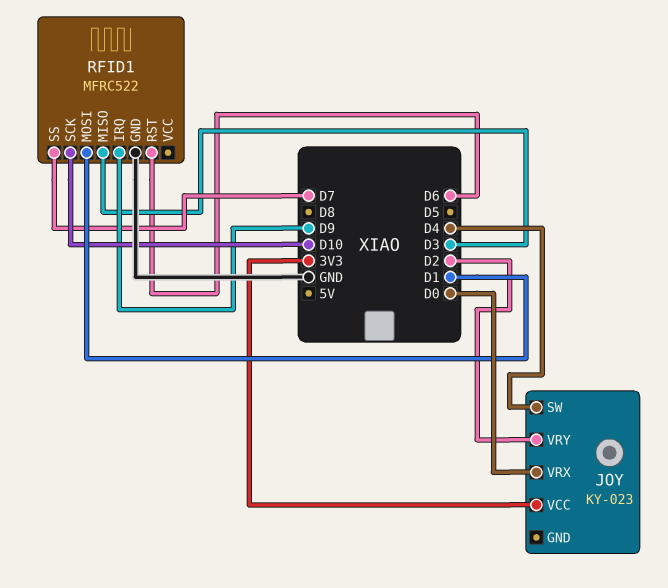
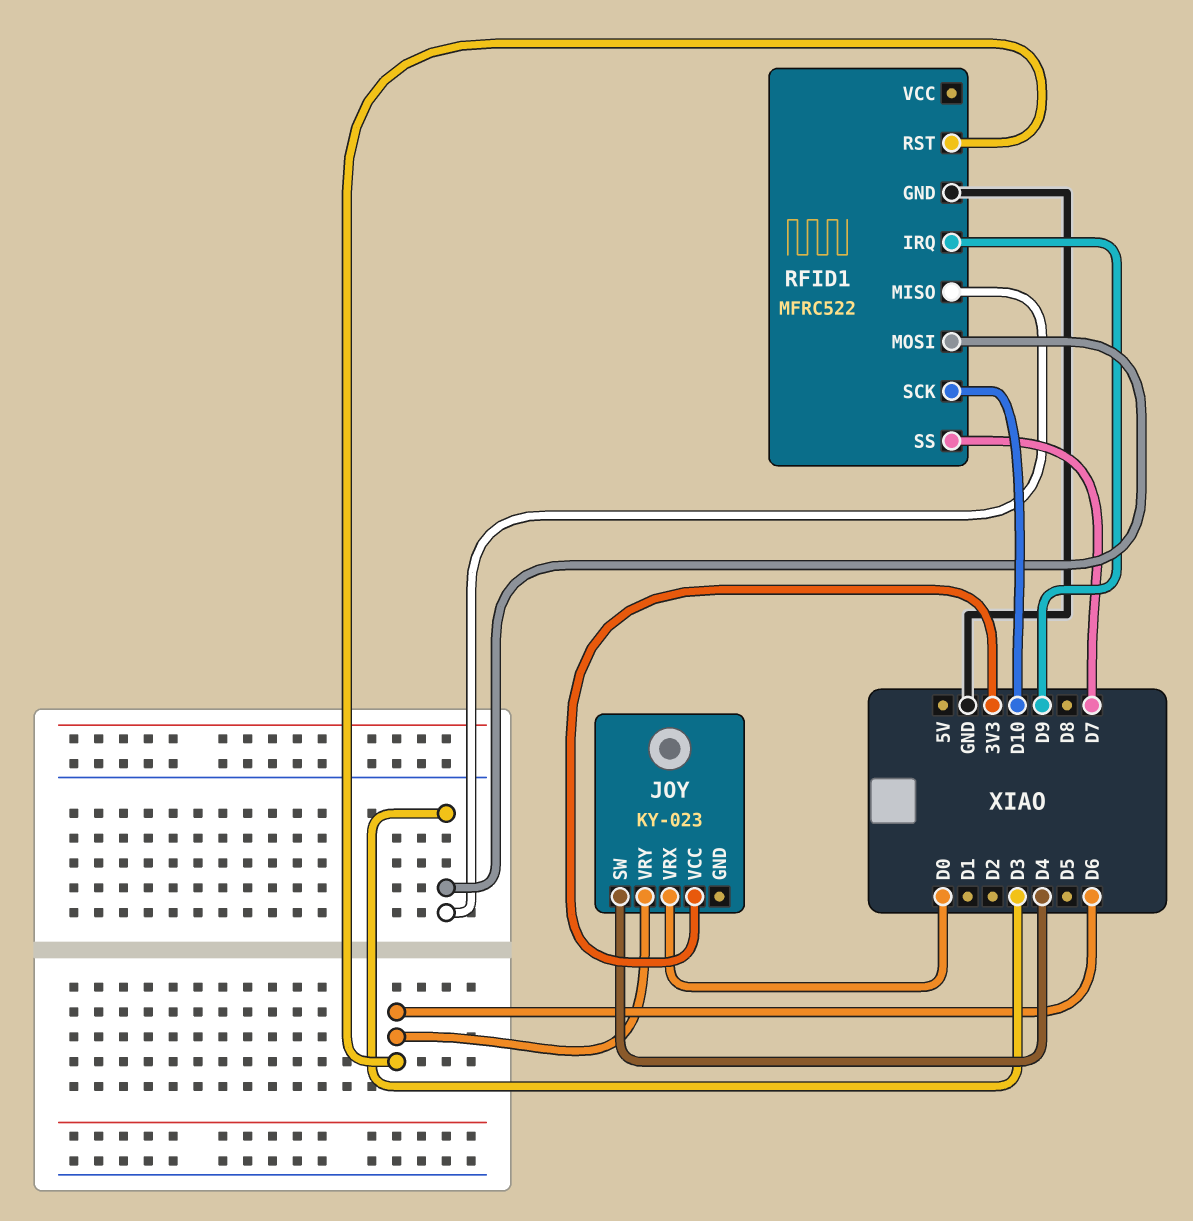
JOY pin VRY: D2 -> D6
RFID1 pin MOSI: D1 -> D3

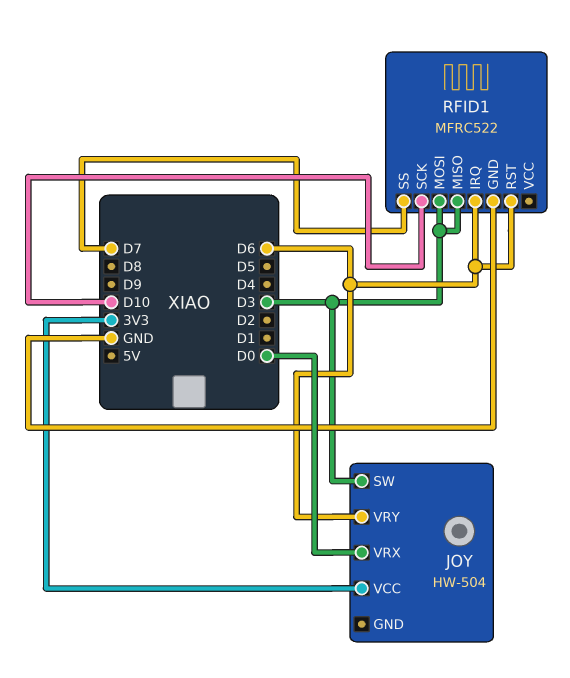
JOY: KY-023 -> HW-504
JOY pin SW: D4 -> D3
RFID1 pin IRQ: D9 -> D6

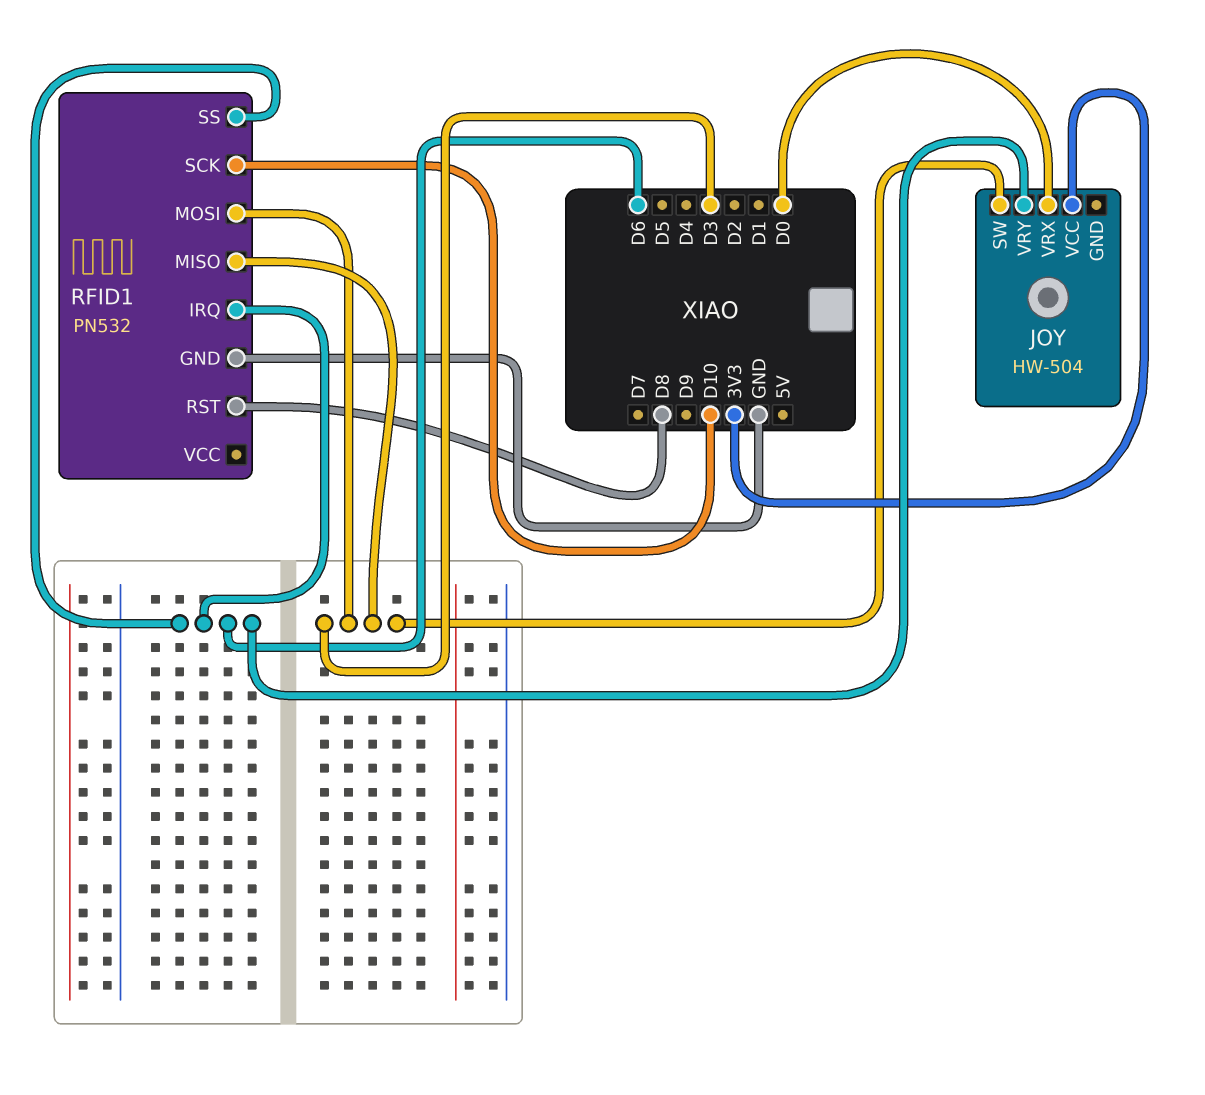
RFID1: MFRC522 -> PN532
RFID1 pin RST: D6 -> D8
RFID1 pin SS: D7 -> D6

